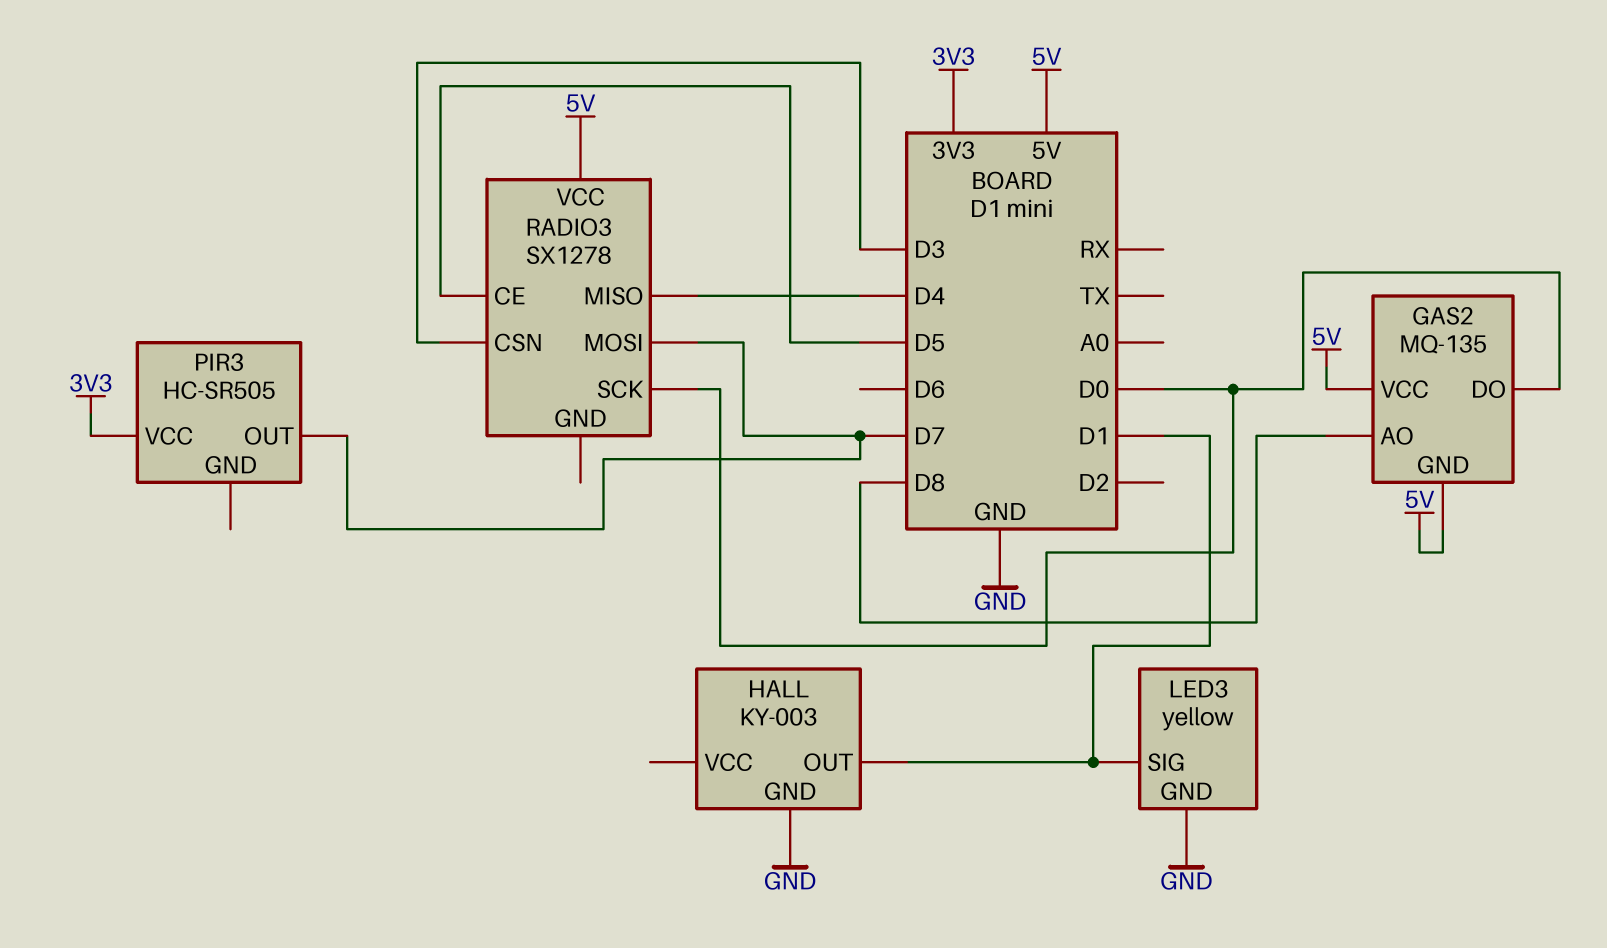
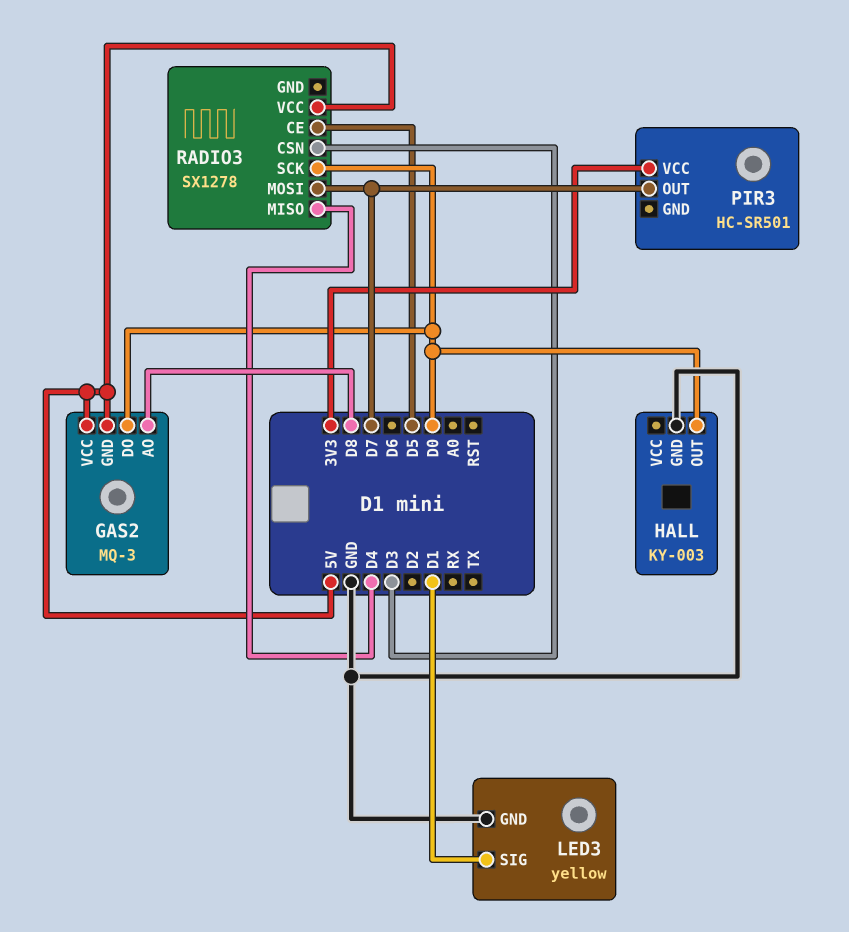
GAS2: MQ-135 -> MQ-3
HALL pin OUT: D1 -> D0
PIR3: HC-SR505 -> HC-SR501

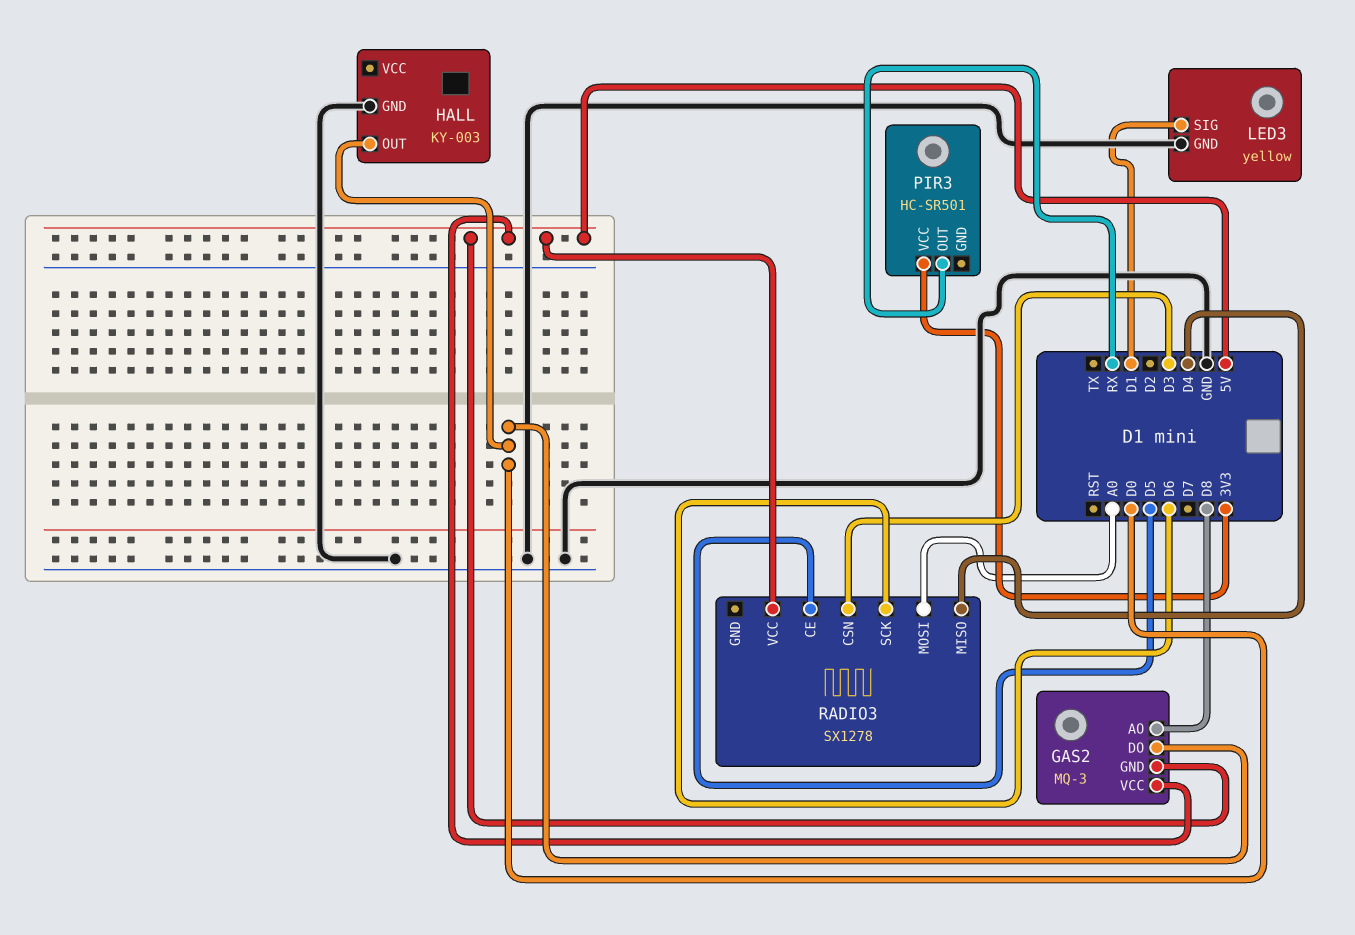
PIR3 pin OUT: D7 -> RX
RADIO3 pin MOSI: D7 -> A0
RADIO3 pin SCK: D0 -> D6

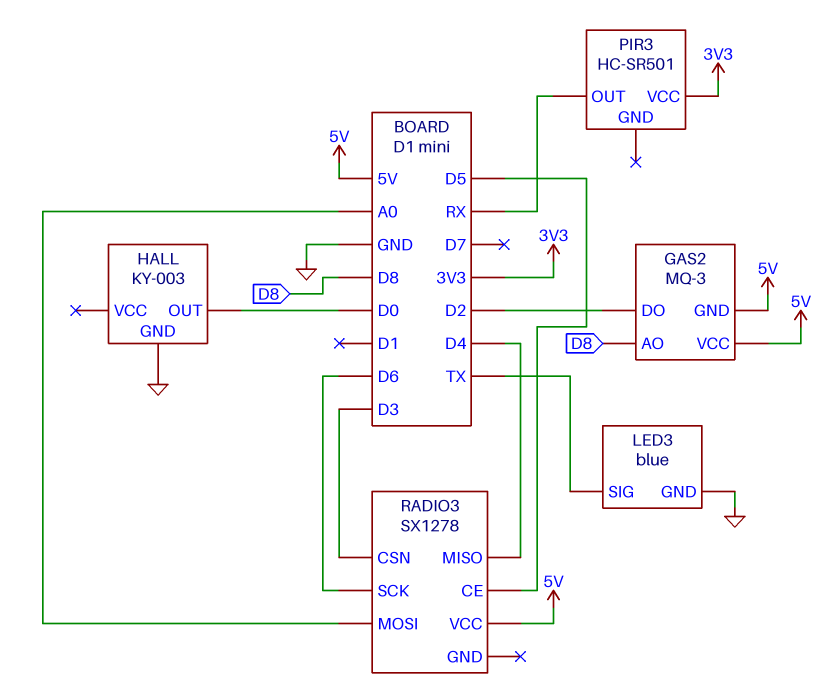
GAS2 pin DO: D0 -> D2
LED3: yellow -> blue
LED3 pin SIG: D1 -> TX

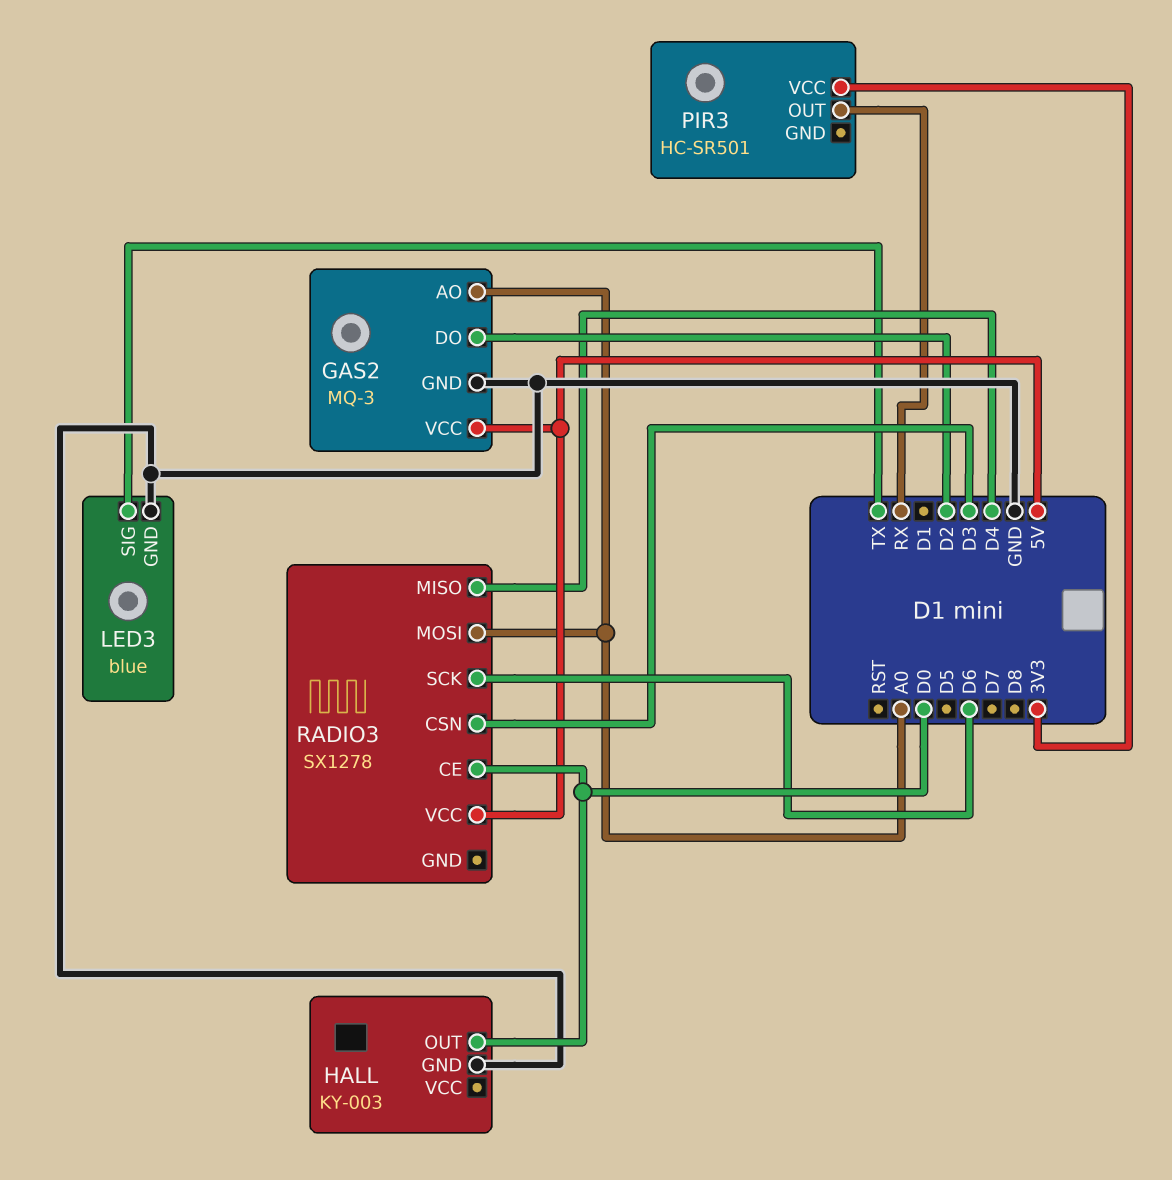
GAS2 pin AO: D8 -> A0
GAS2 pin GND: 5V -> GND
RADIO3 pin CE: D5 -> D0

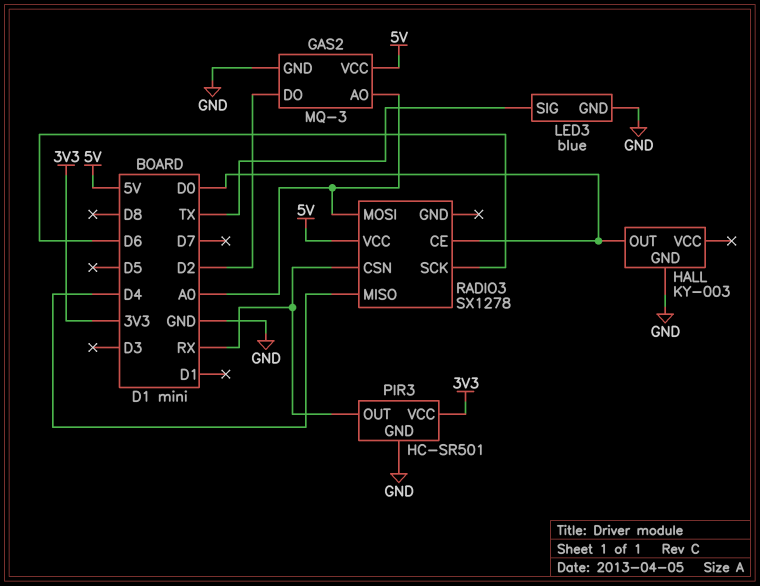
PIR3 pin GND: none -> GND
RADIO3 pin CSN: D3 -> RX

